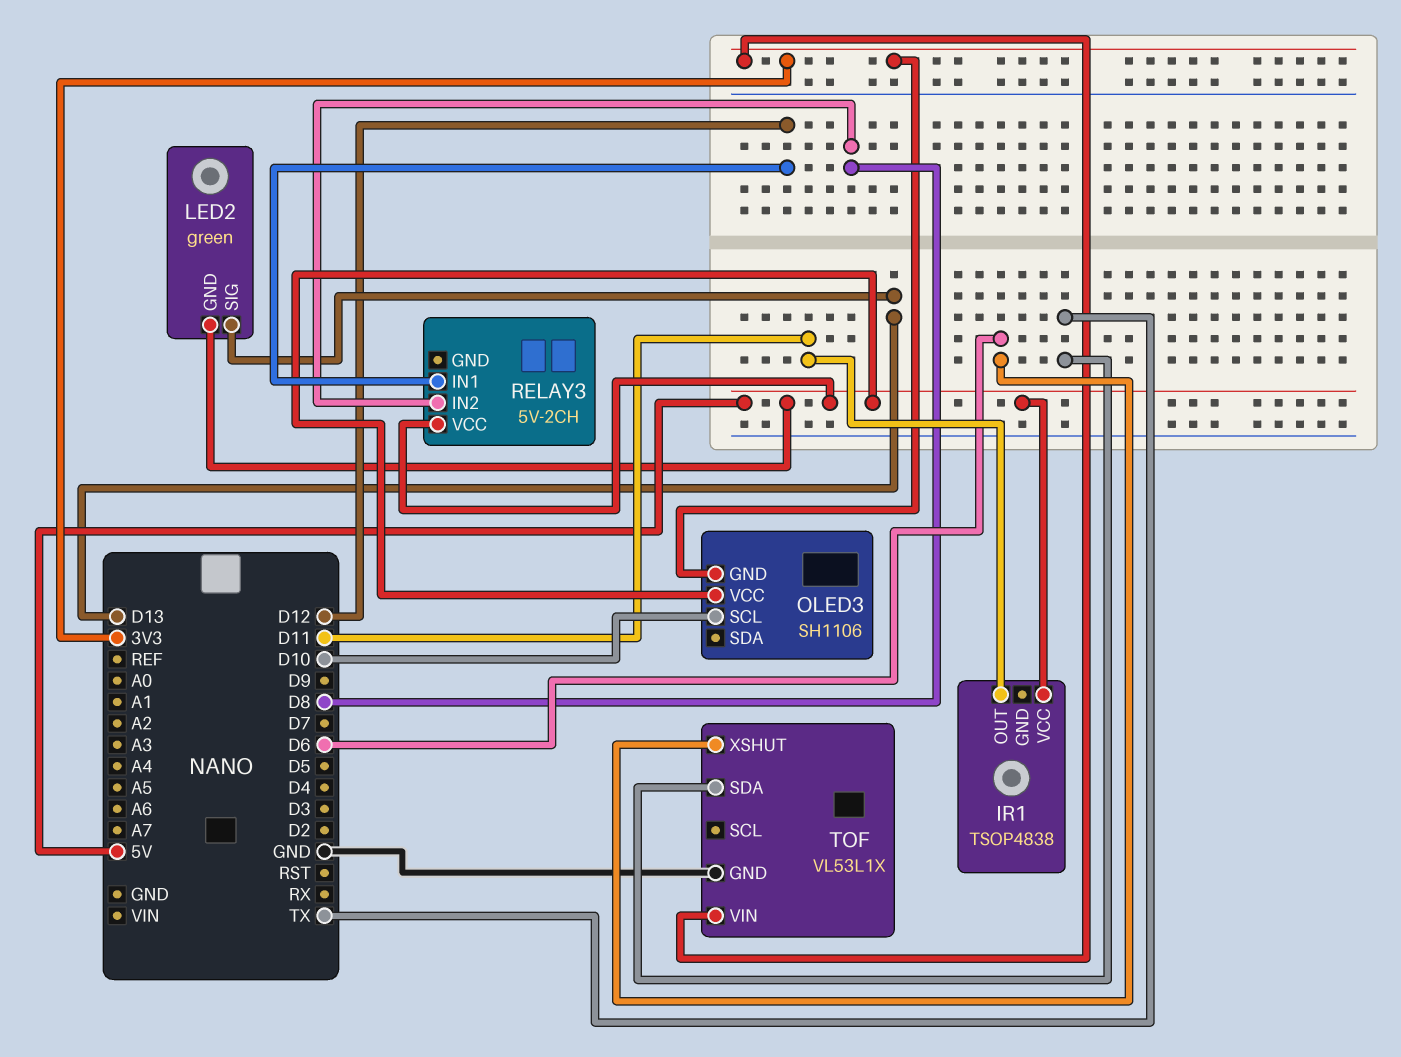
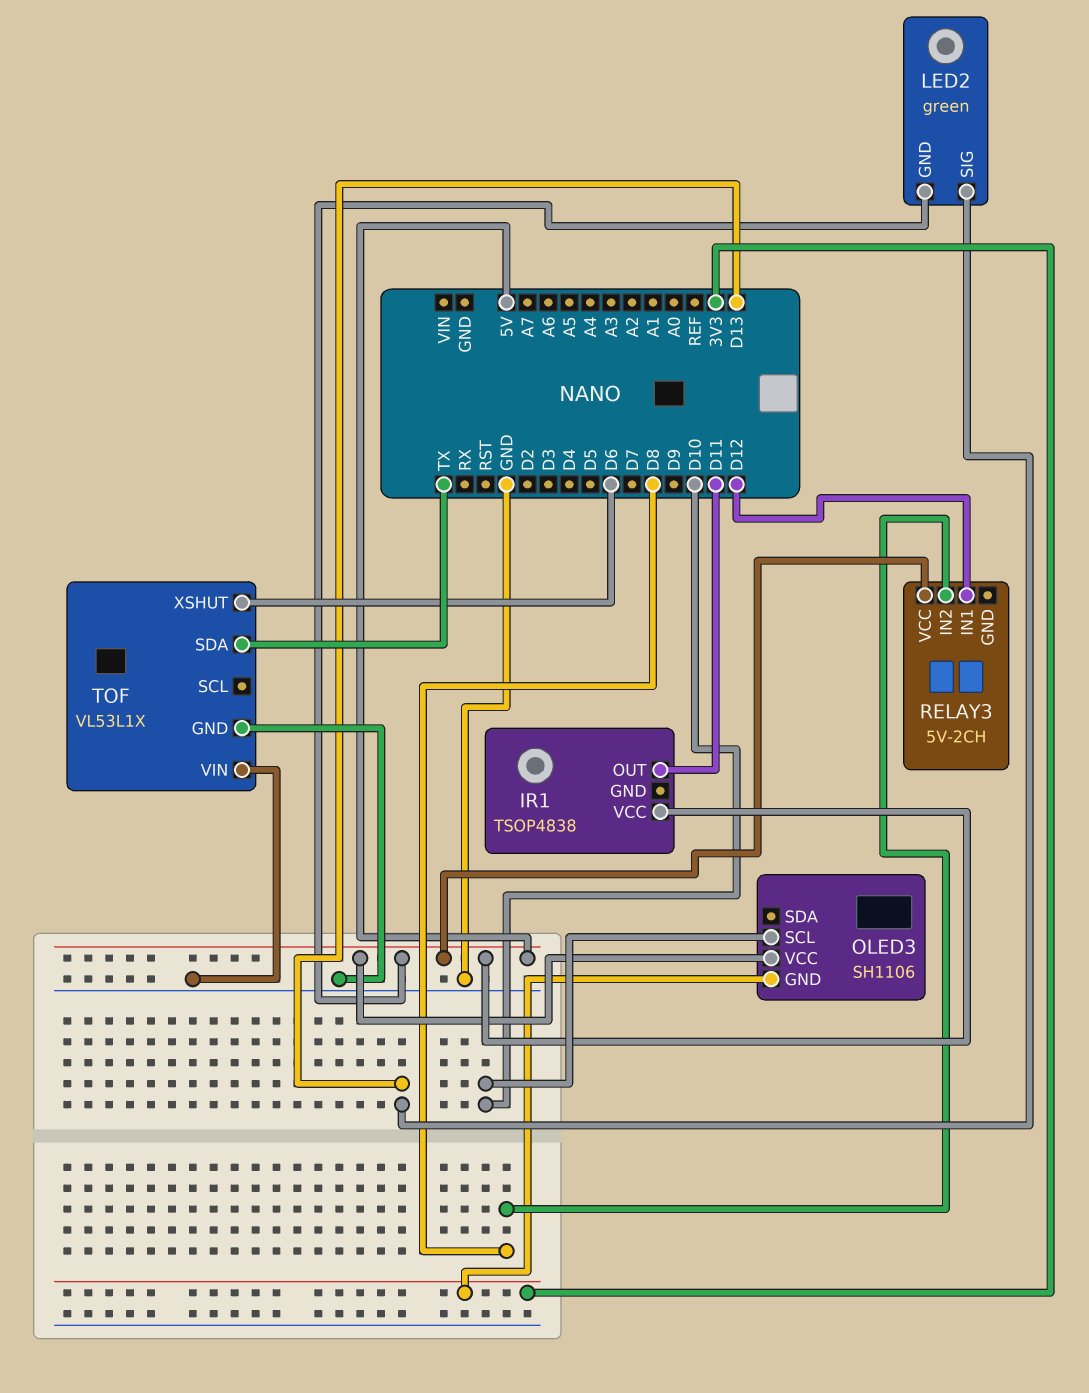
TOF pin VIN: 3V3 -> GND

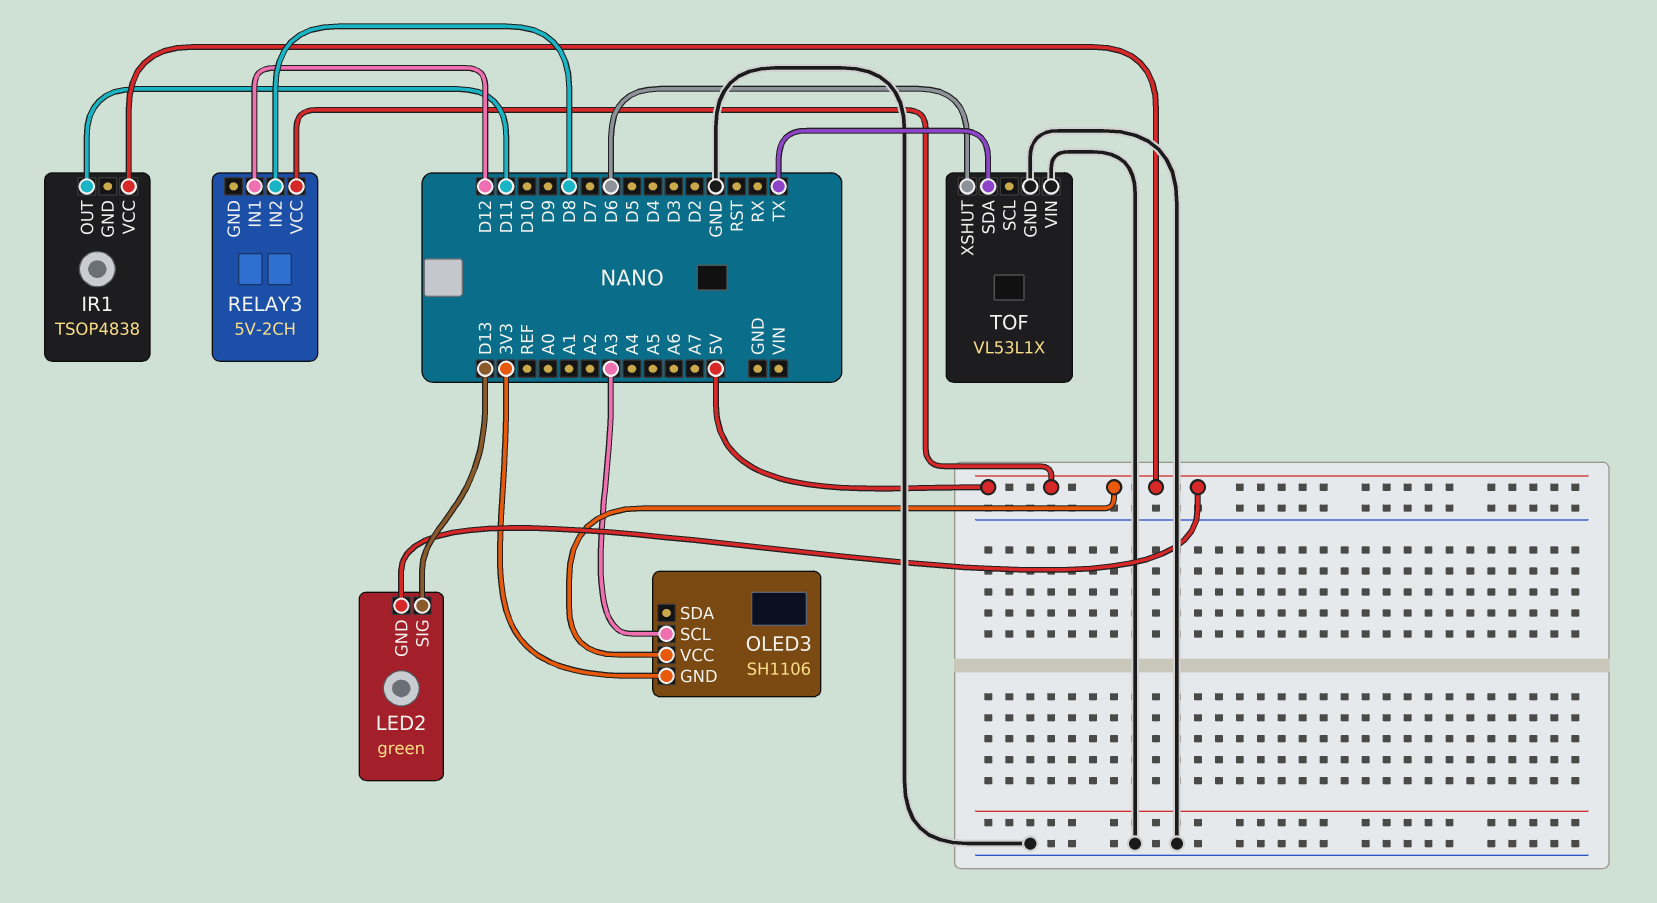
OLED3 pin SCL: D10 -> A3

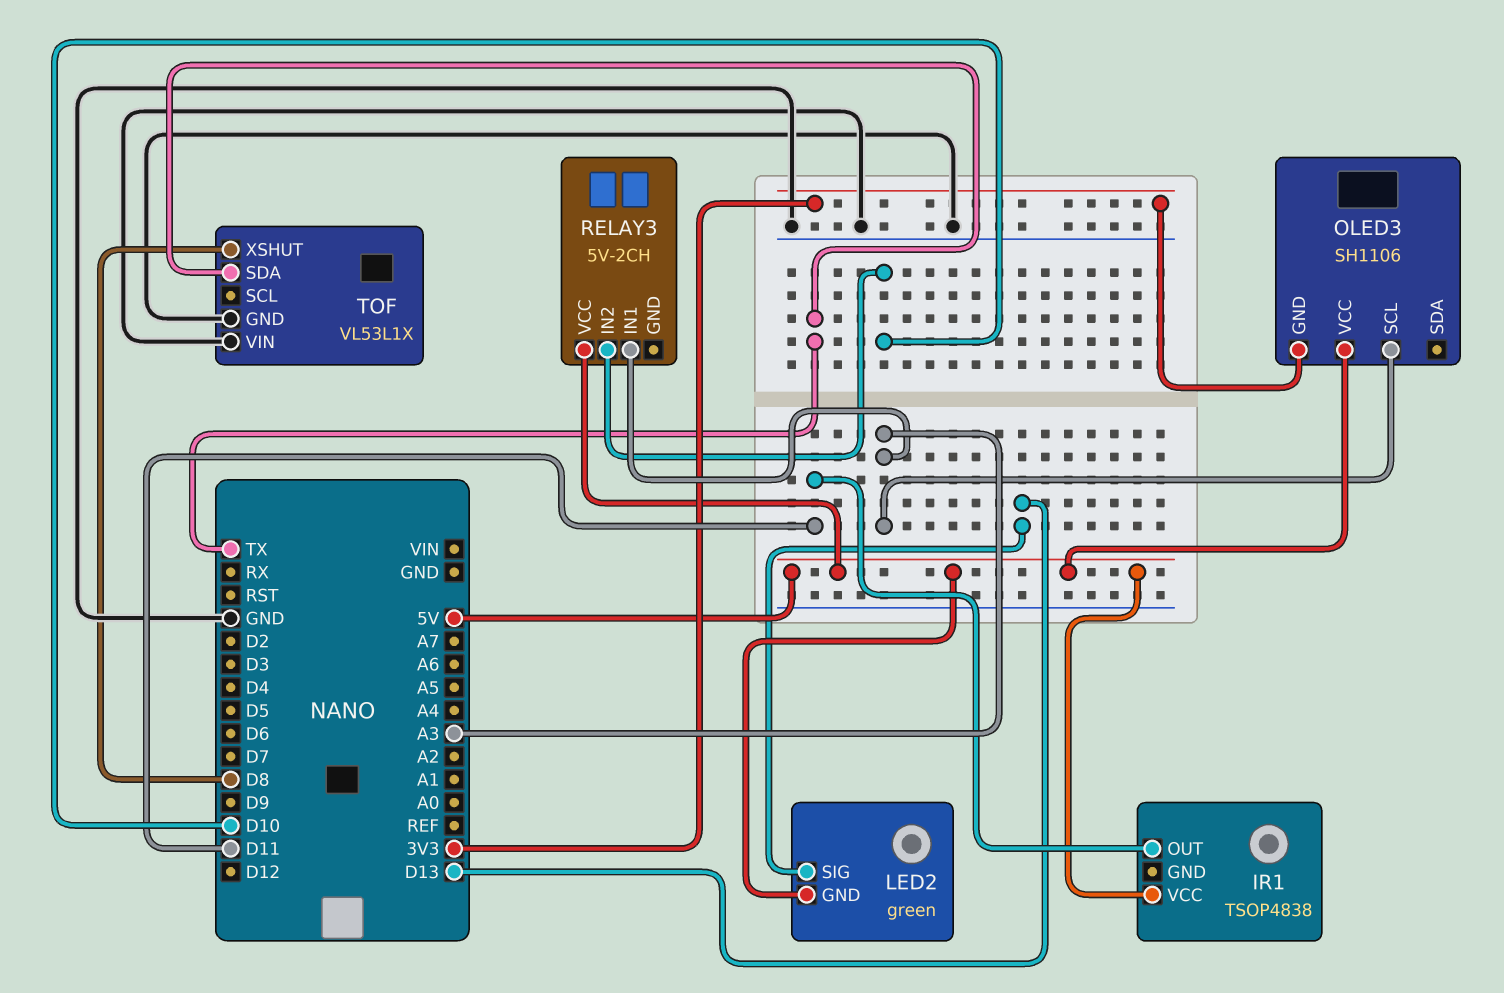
RELAY3 pin IN1: D12 -> A3
RELAY3 pin IN2: D8 -> D10
TOF pin XSHUT: D6 -> D8

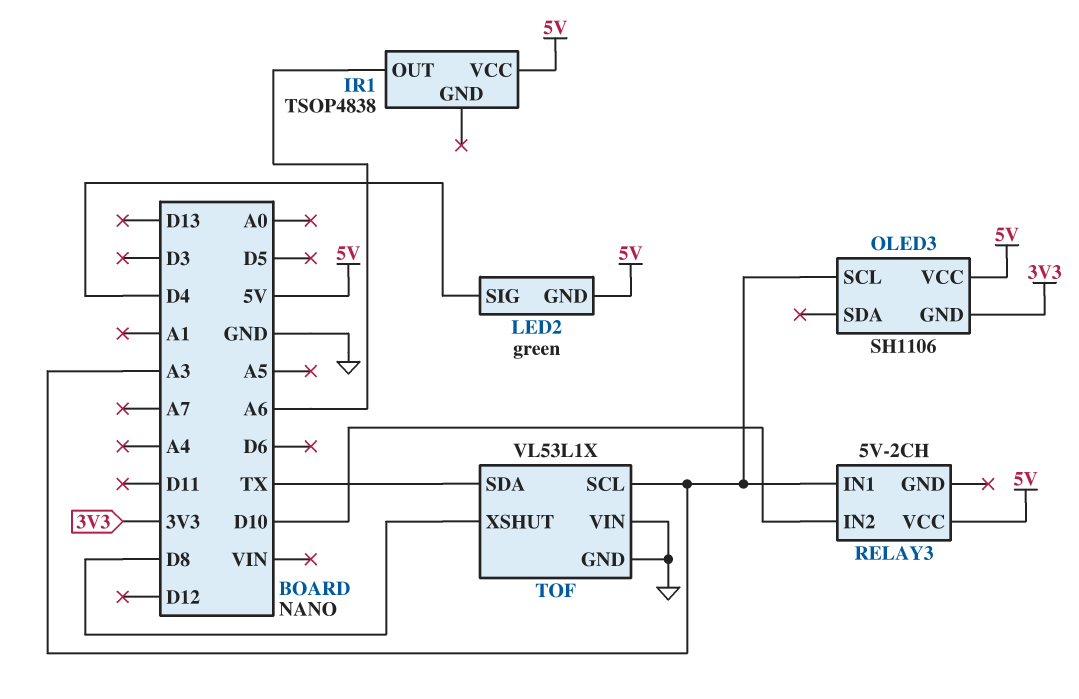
IR1 pin OUT: D11 -> A6
LED2 pin SIG: D13 -> D4
TOF pin SCL: none -> A3

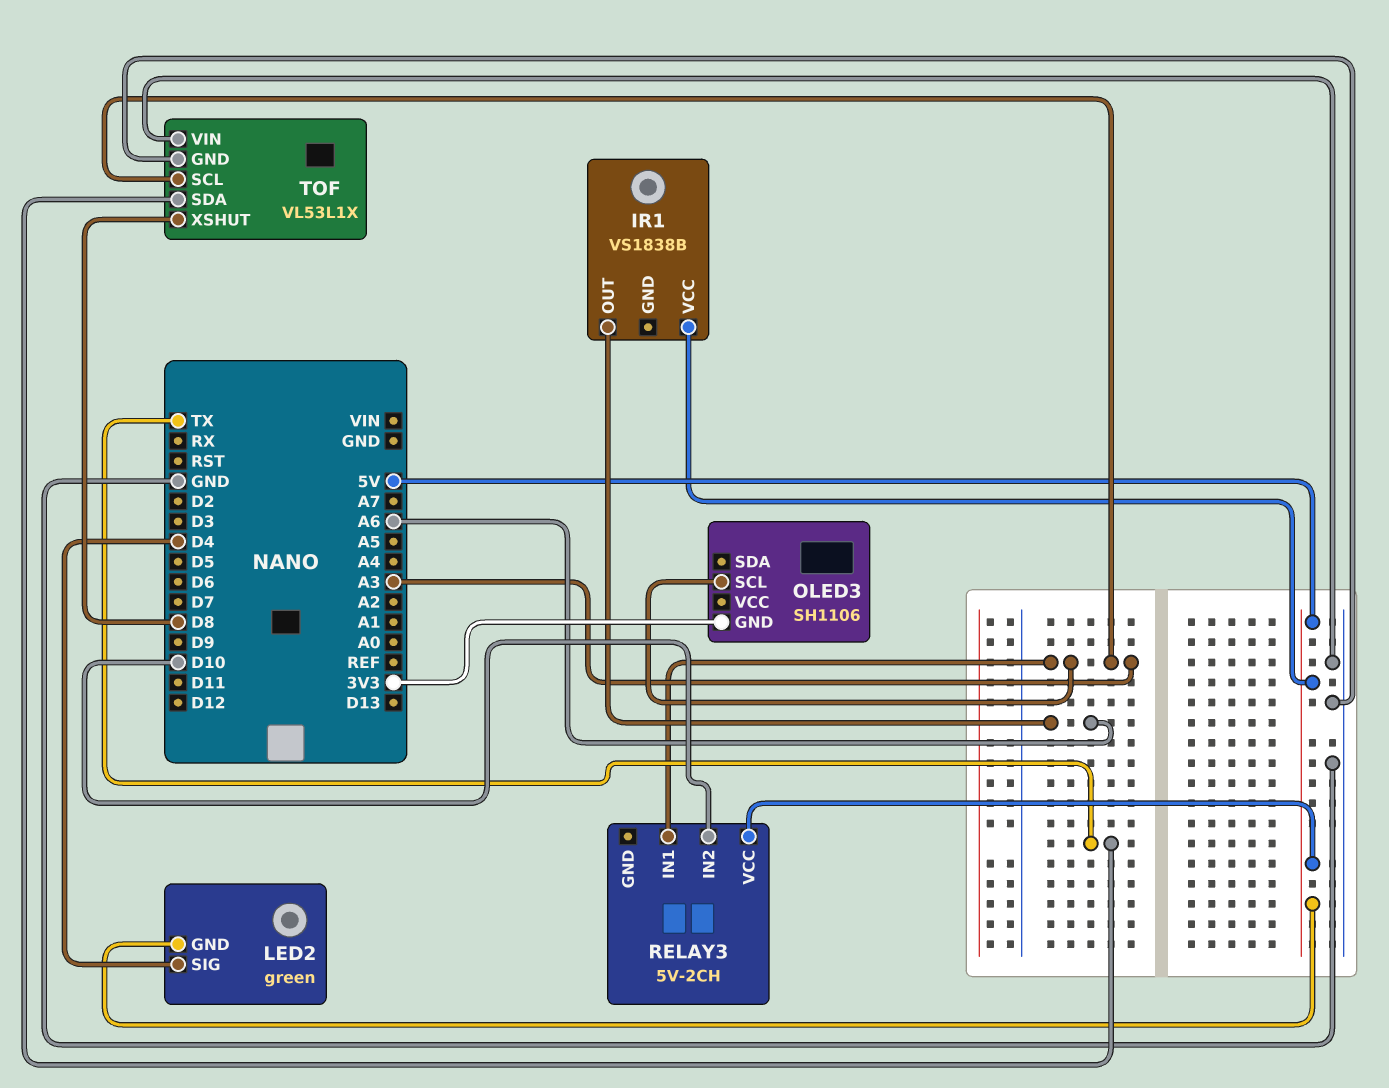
IR1: TSOP4838 -> VS1838B
OLED3 pin VCC: 5V -> none

